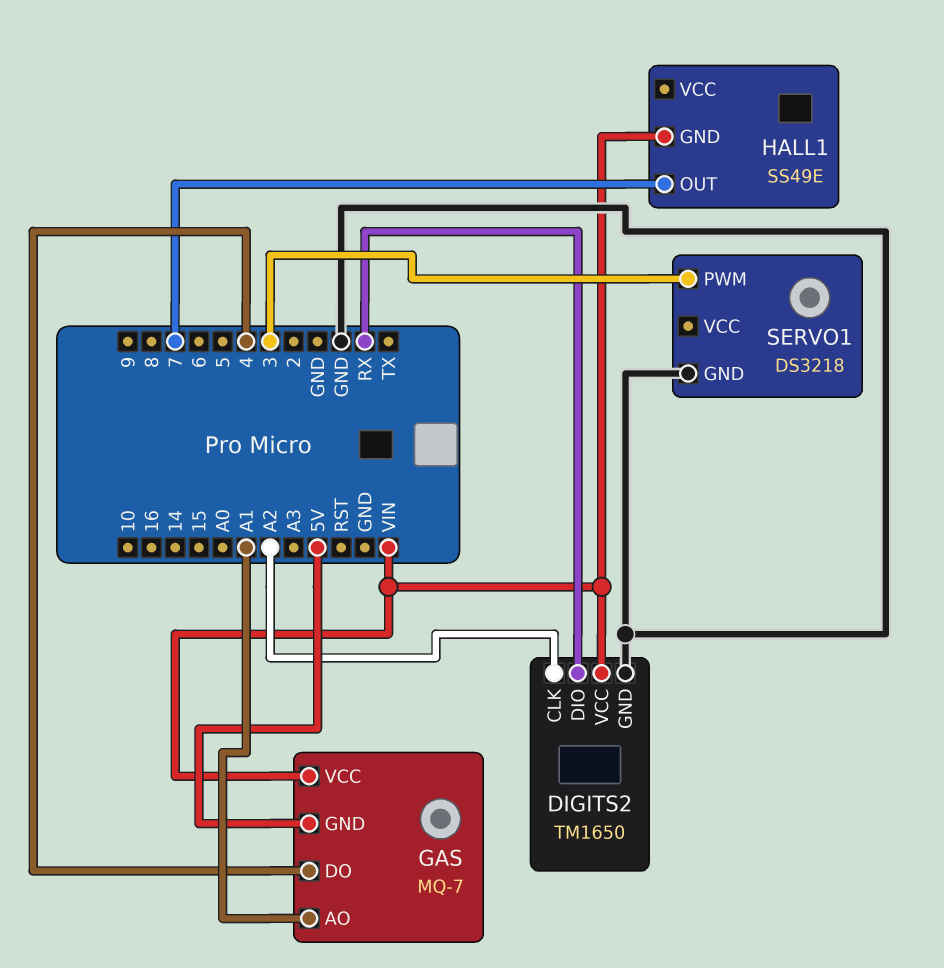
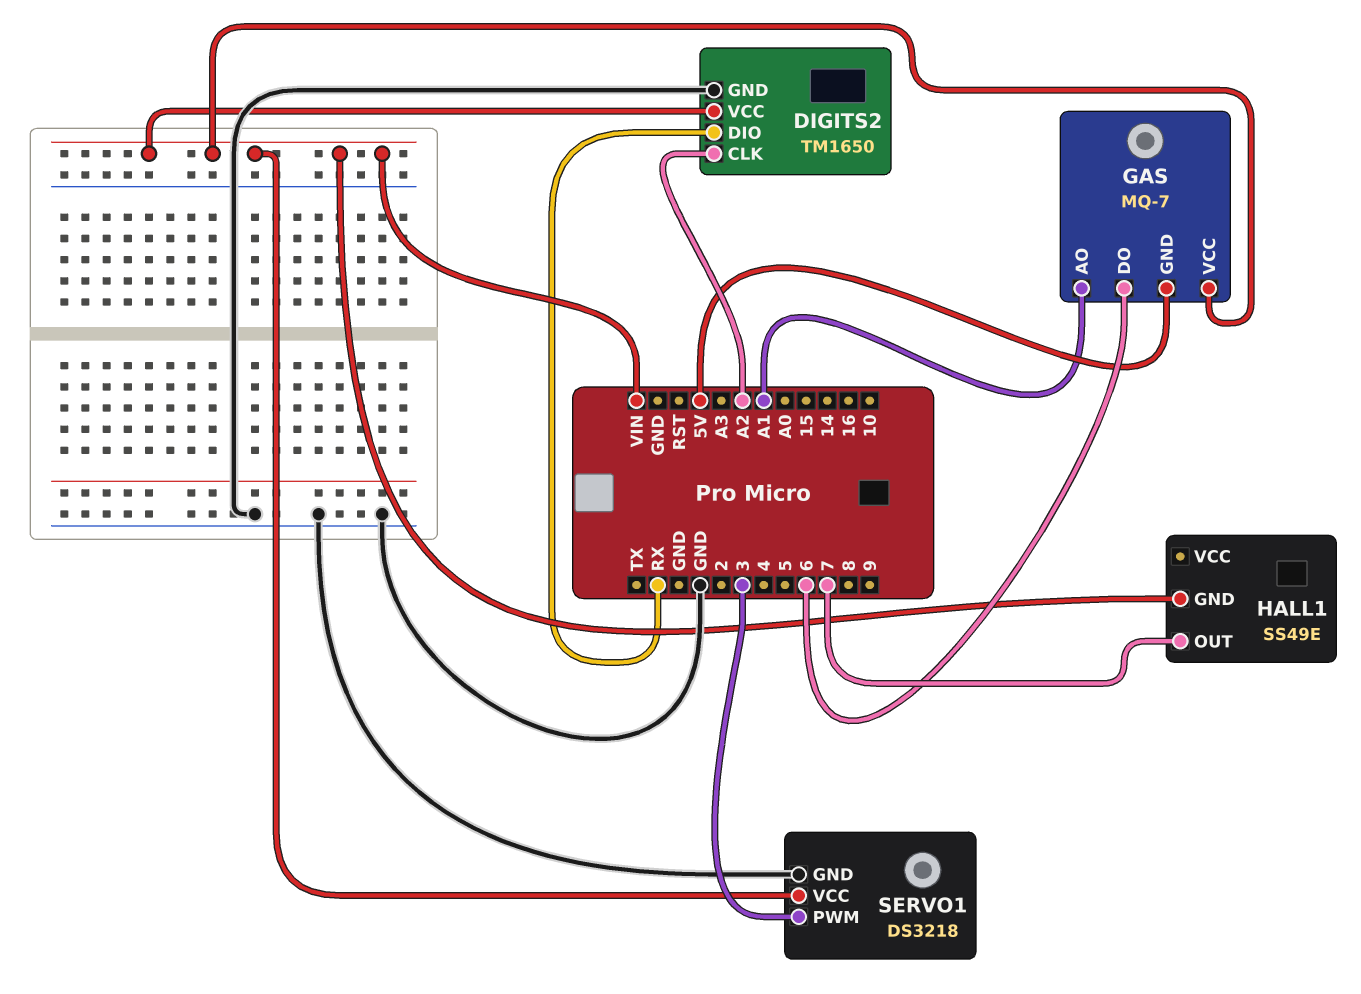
GAS pin DO: 4 -> 6
SERVO1 pin VCC: none -> VIN

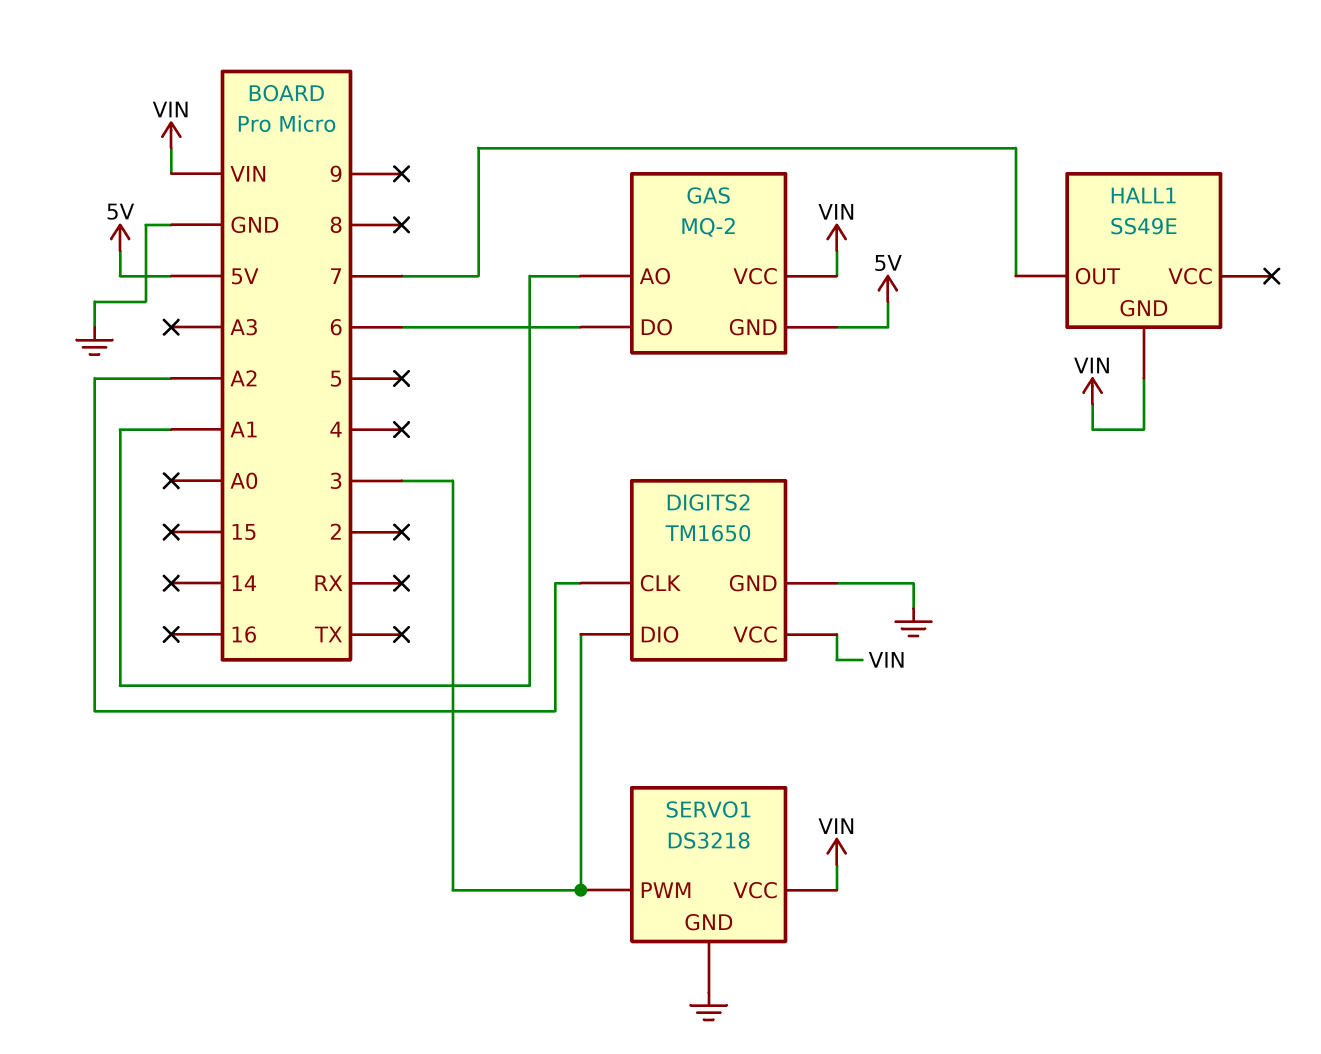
DIGITS2 pin DIO: RX -> 3
GAS: MQ-7 -> MQ-2

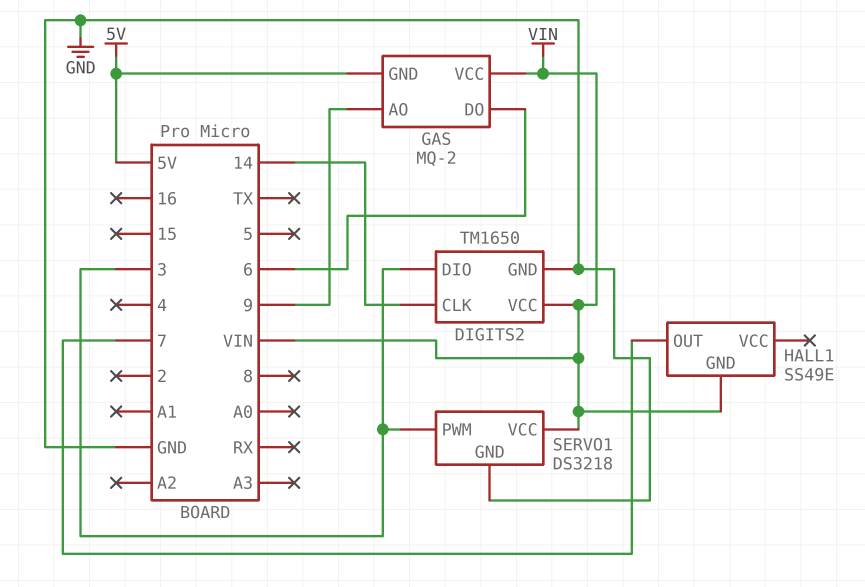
DIGITS2 pin CLK: A2 -> 14
GAS pin AO: A1 -> 9

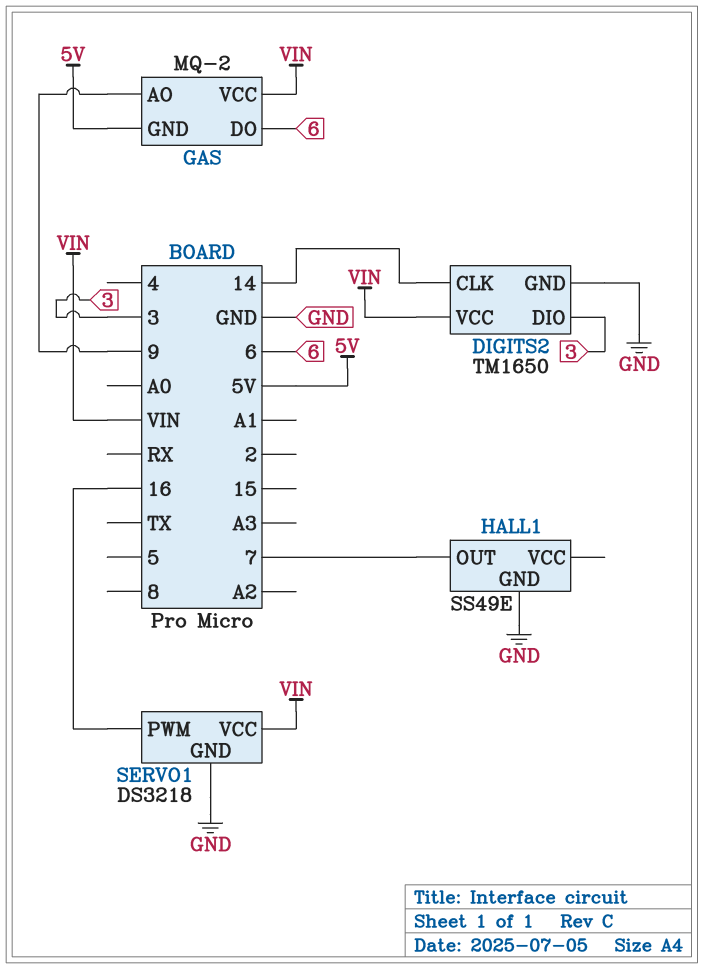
HALL1 pin GND: VIN -> GND
SERVO1 pin PWM: 3 -> 16

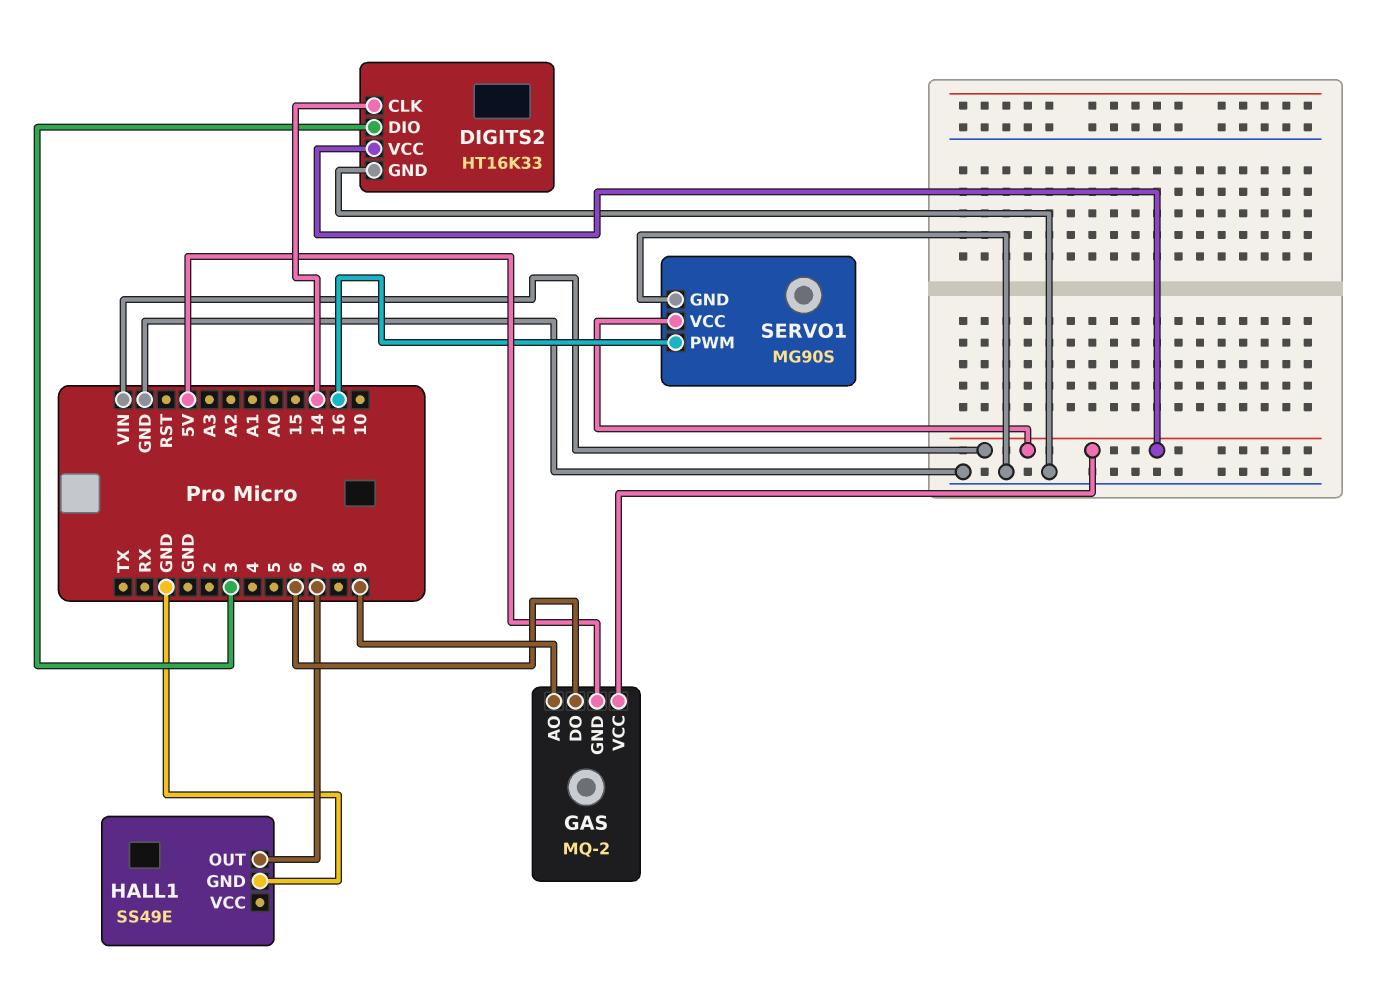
DIGITS2: TM1650 -> HT16K33
SERVO1: DS3218 -> MG90S

